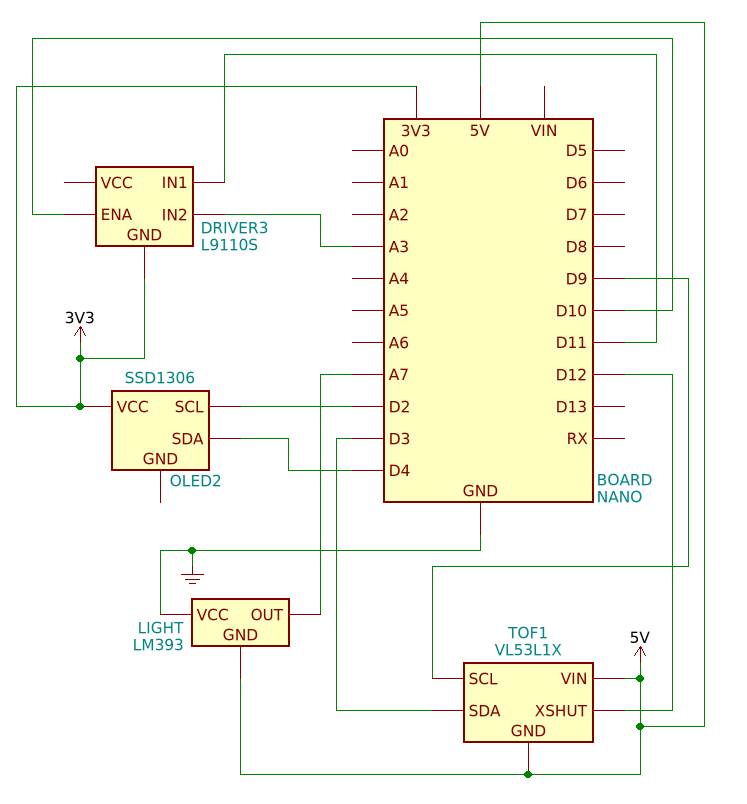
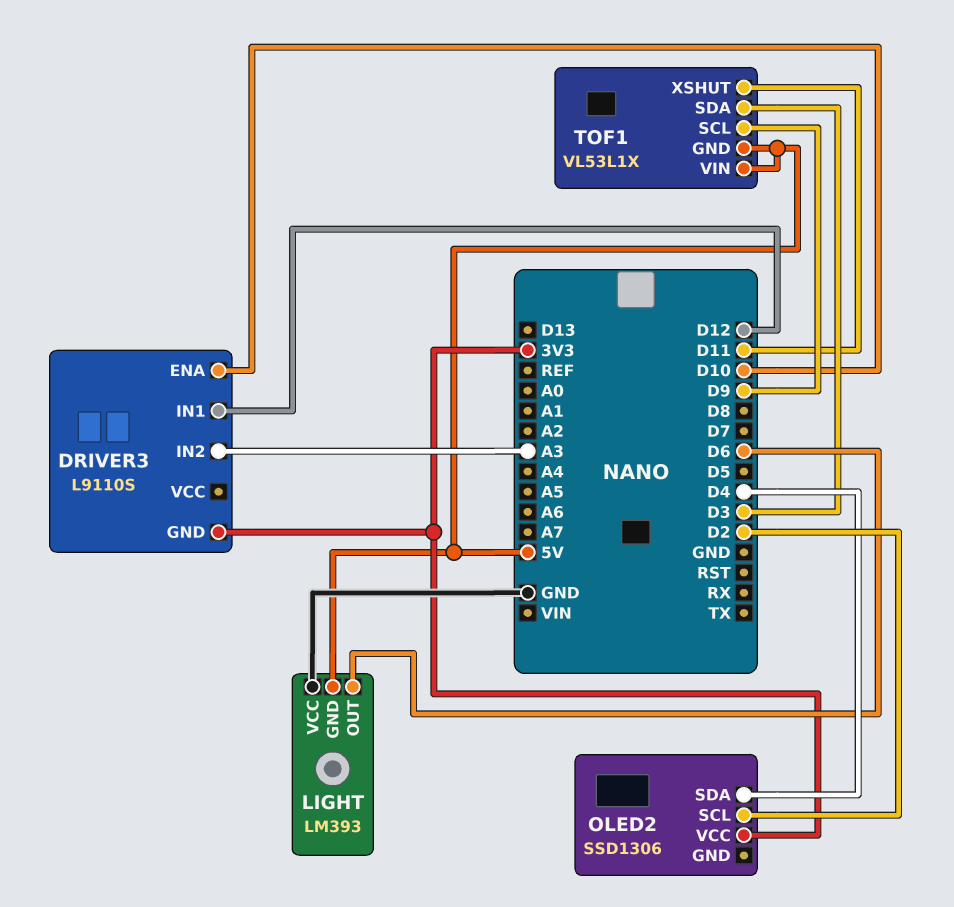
DRIVER3 pin IN1: D11 -> D12
LIGHT pin OUT: A7 -> D6
TOF1 pin XSHUT: D12 -> D11

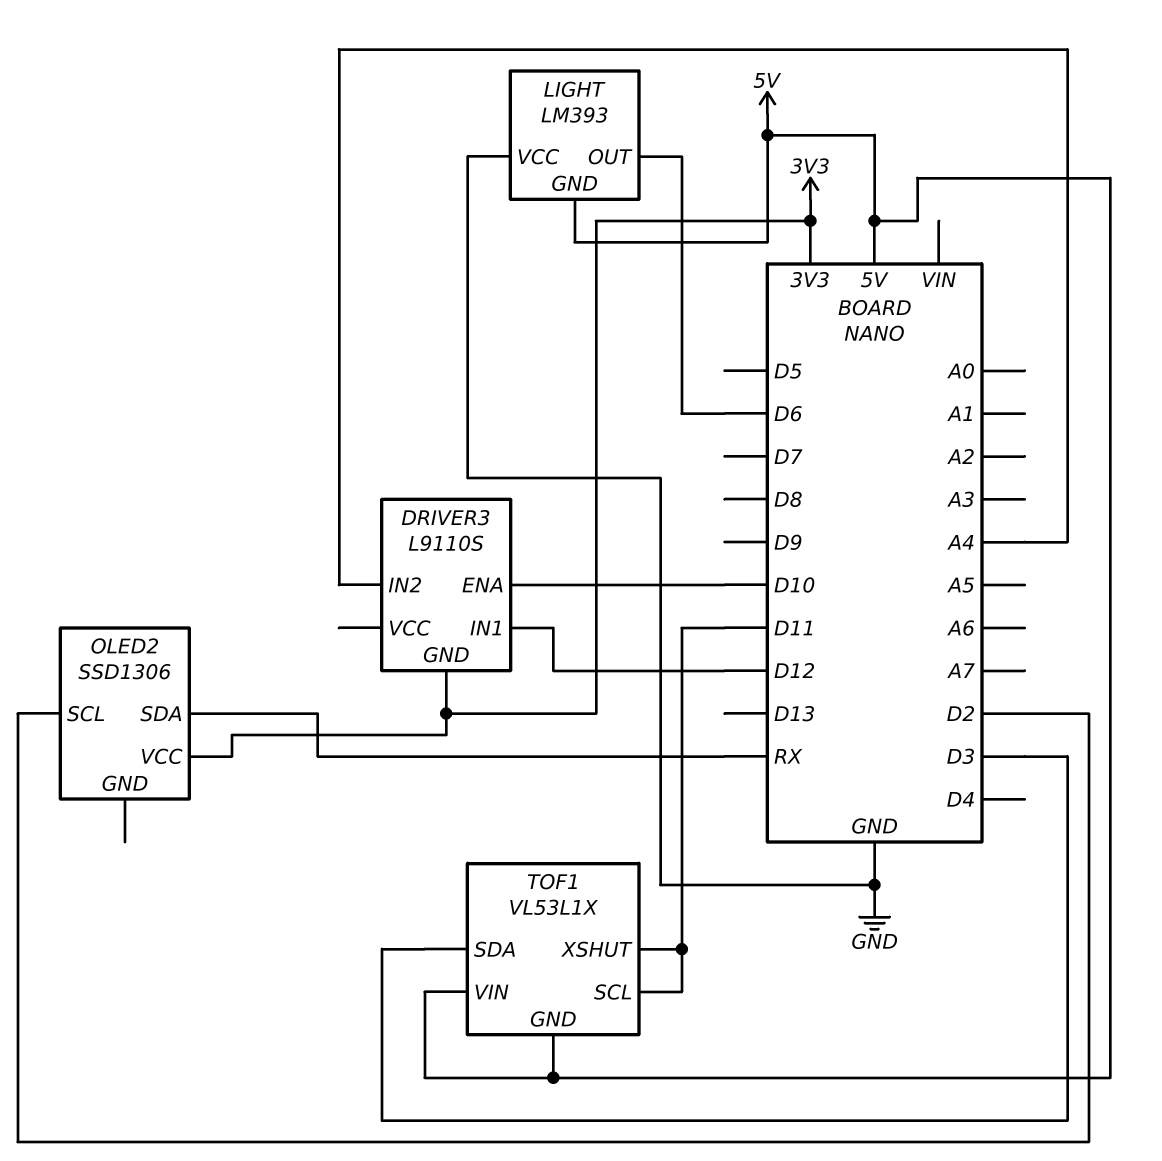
DRIVER3 pin IN2: A3 -> A4
OLED2 pin SDA: D4 -> RX
TOF1 pin SCL: D9 -> D11

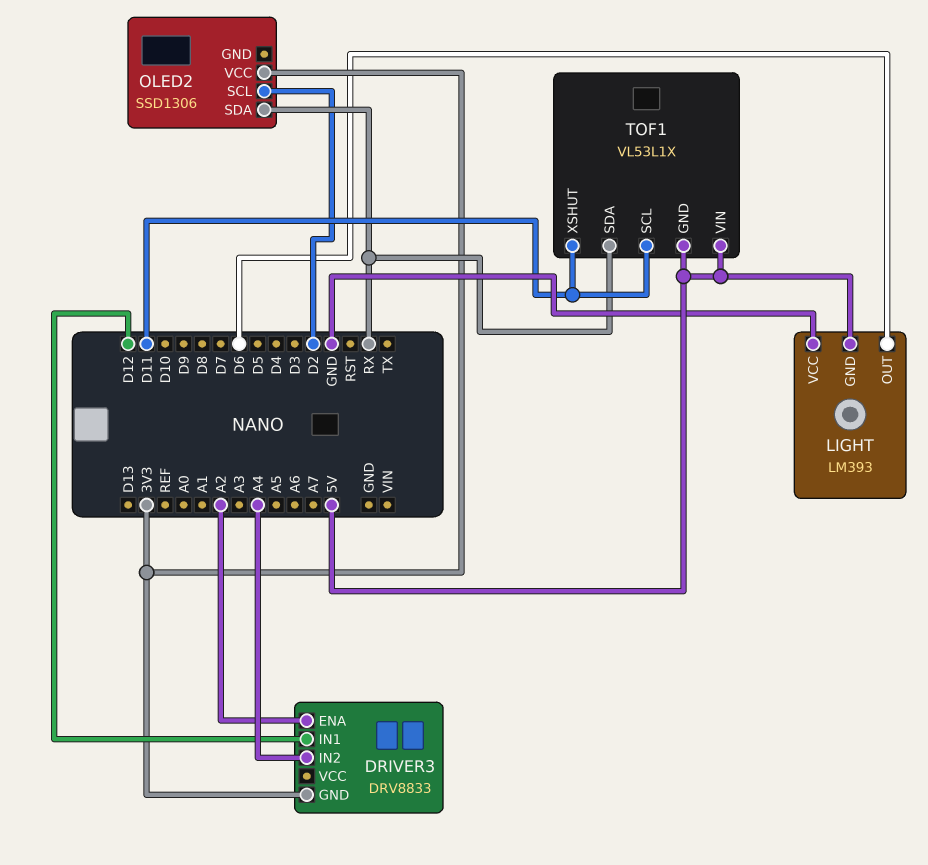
DRIVER3: L9110S -> DRV8833
DRIVER3 pin ENA: D10 -> A2
TOF1 pin SDA: D3 -> RX

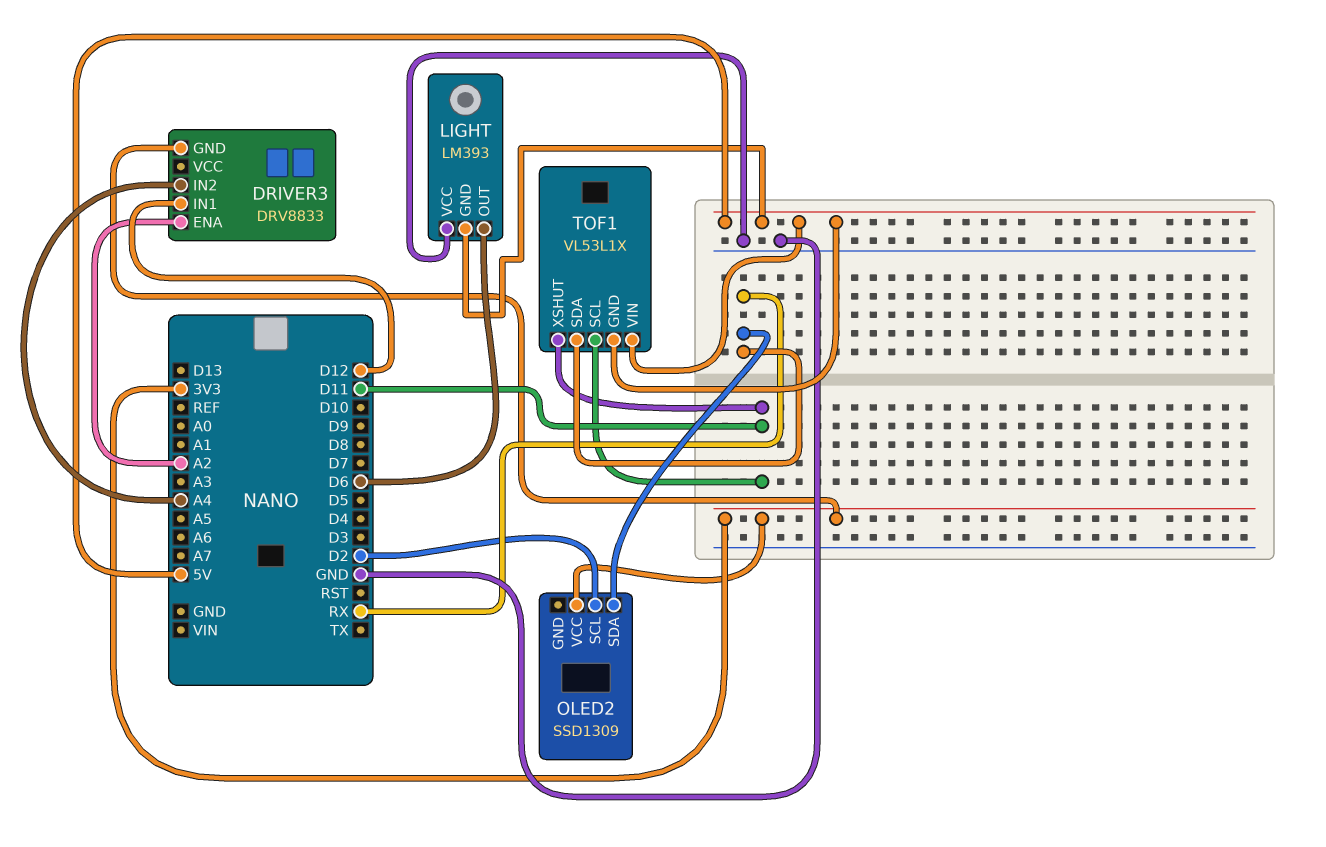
OLED2: SSD1306 -> SSD1309

